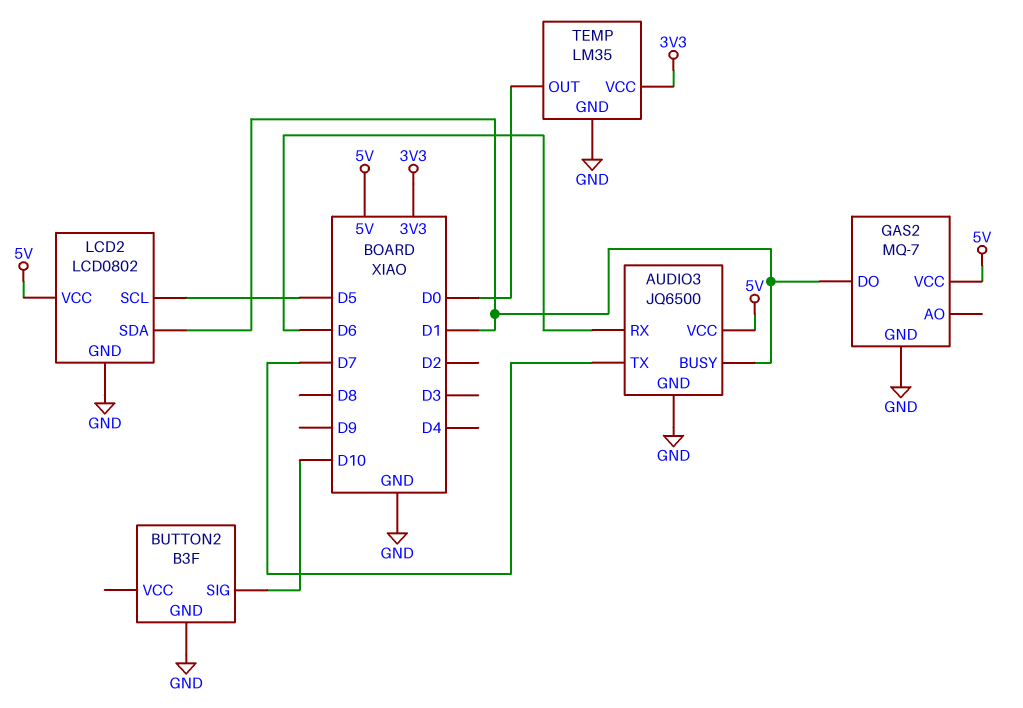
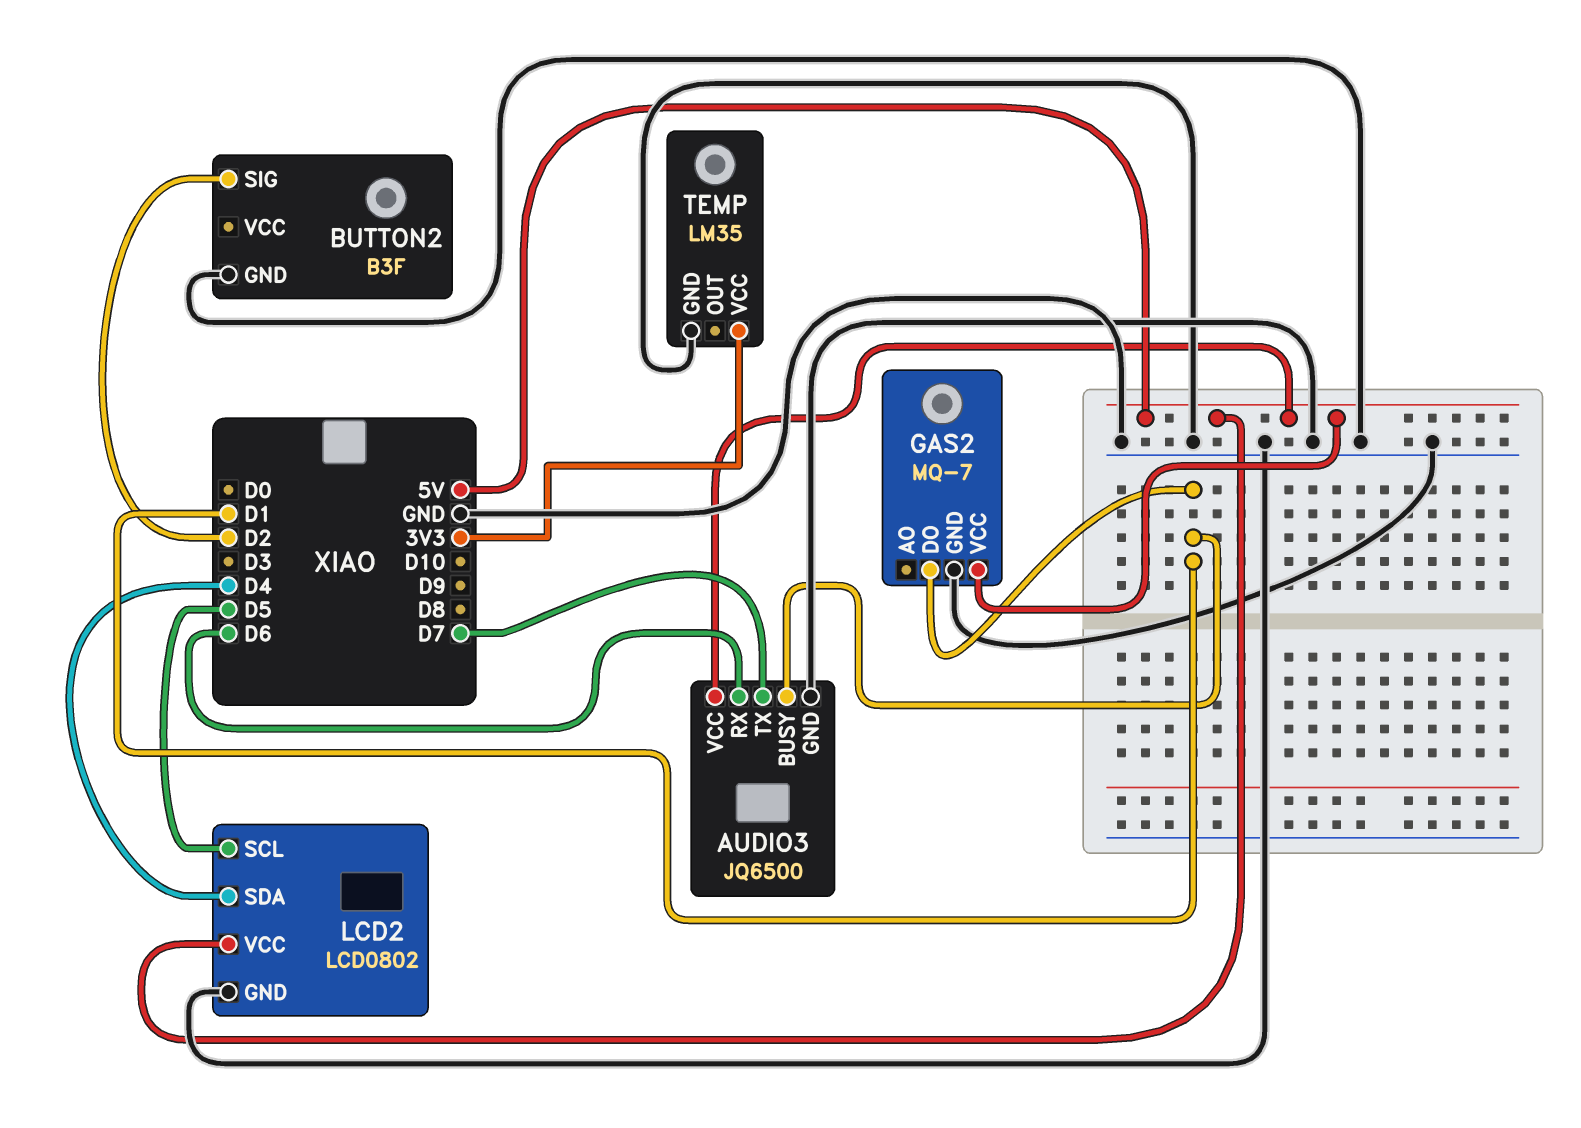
BUTTON2 pin SIG: D10 -> D2
LCD2 pin SDA: D1 -> D4
TEMP pin OUT: D0 -> none

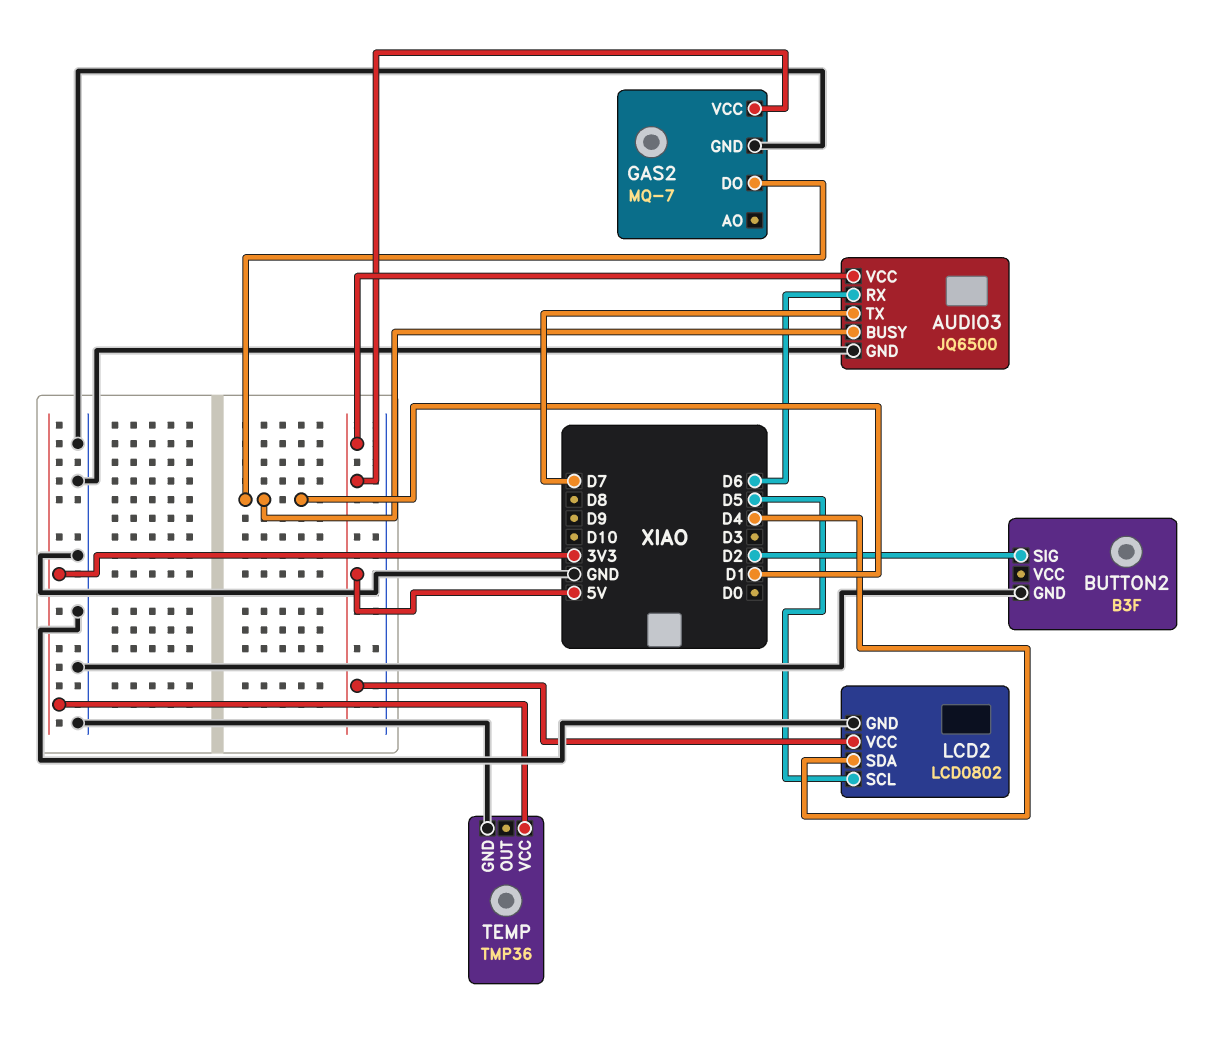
TEMP: LM35 -> TMP36

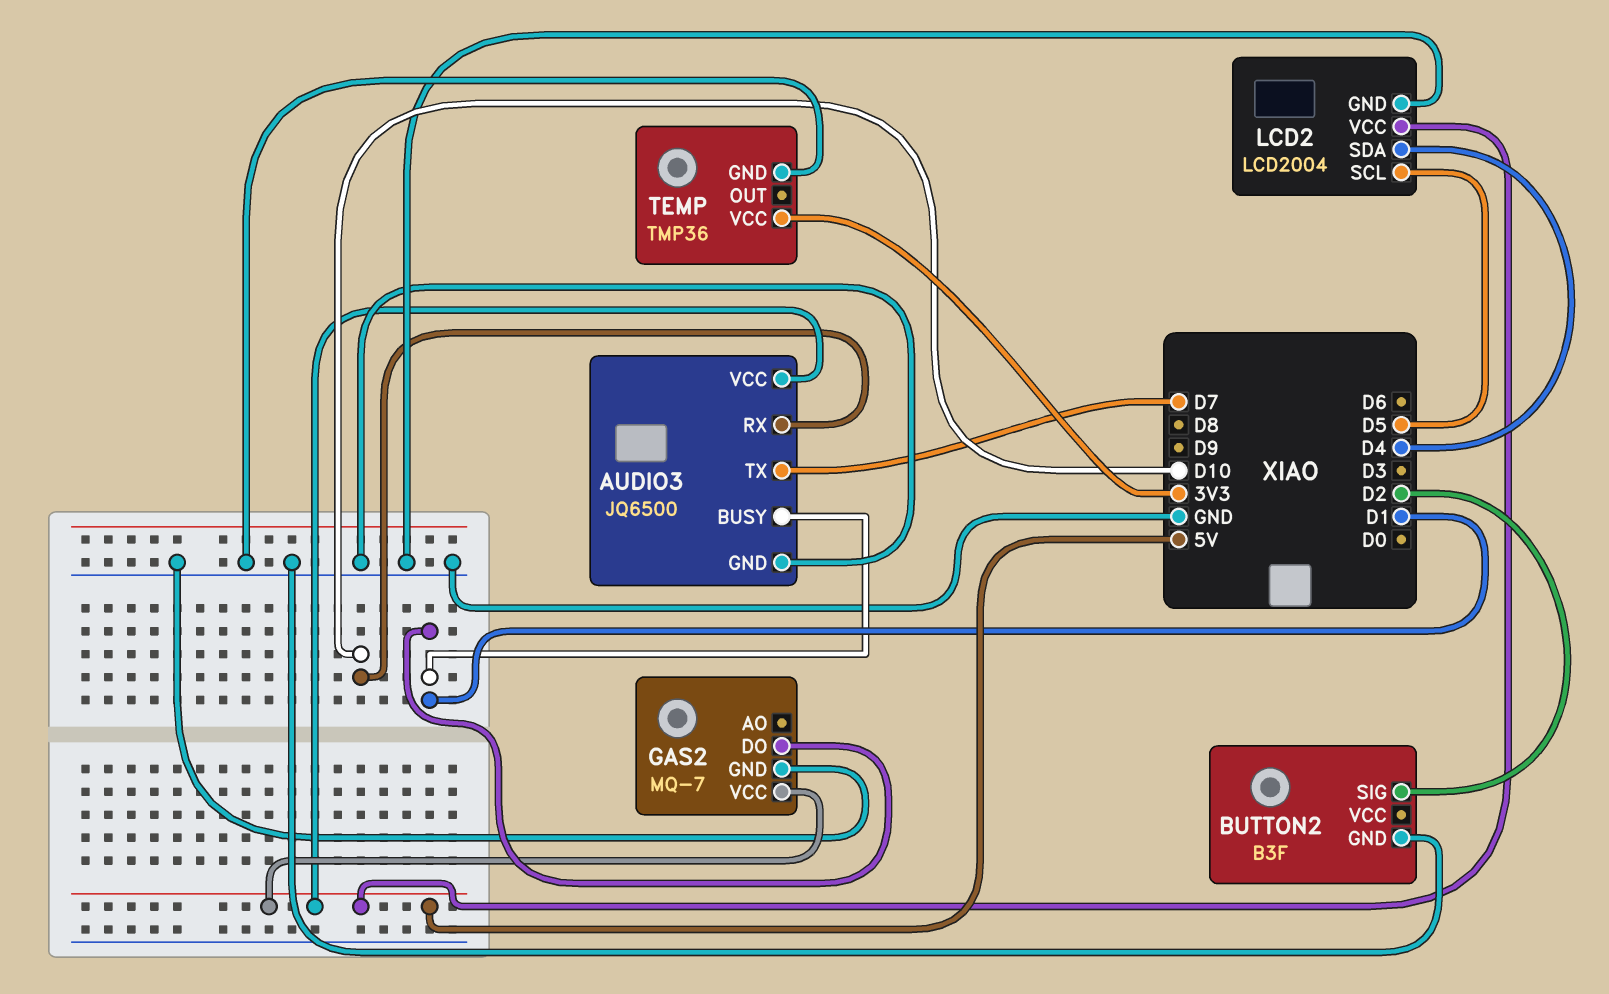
AUDIO3 pin RX: D6 -> D10
LCD2: LCD0802 -> LCD2004

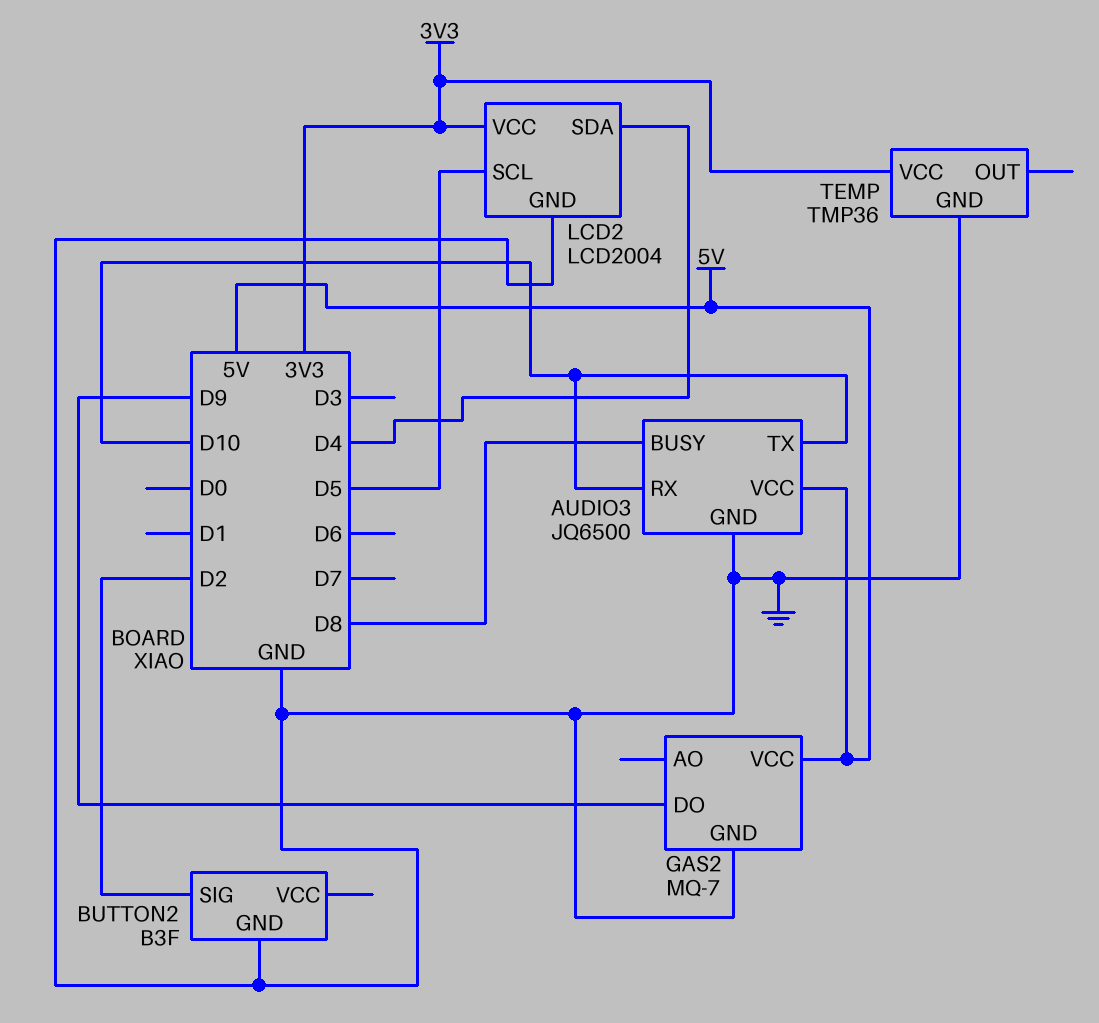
AUDIO3 pin BUSY: D1 -> D8
AUDIO3 pin TX: D7 -> D10
GAS2 pin DO: D1 -> D9
LCD2 pin VCC: 5V -> 3V3

